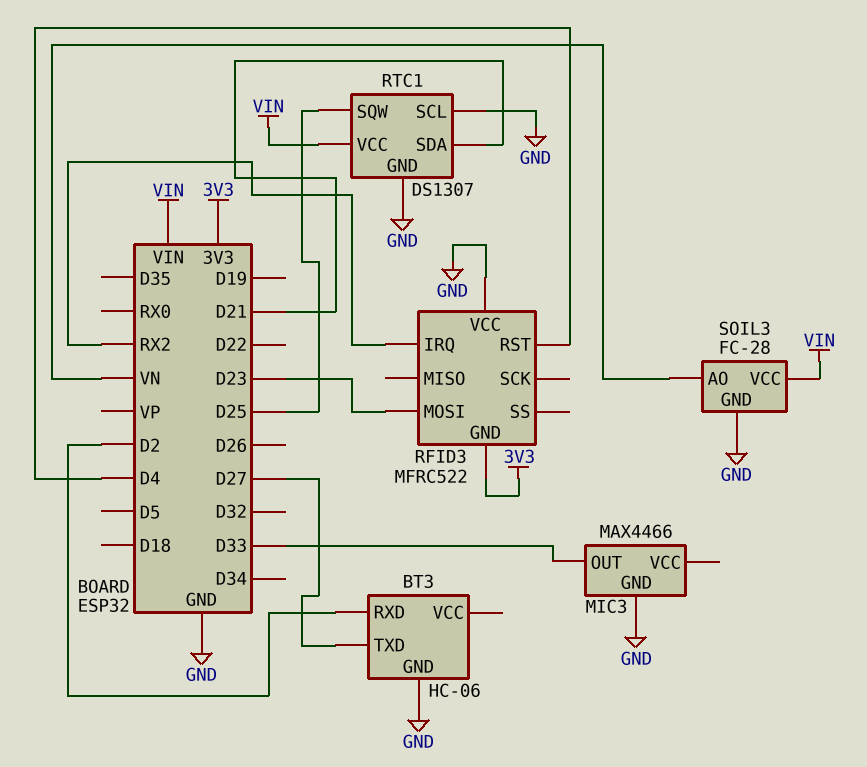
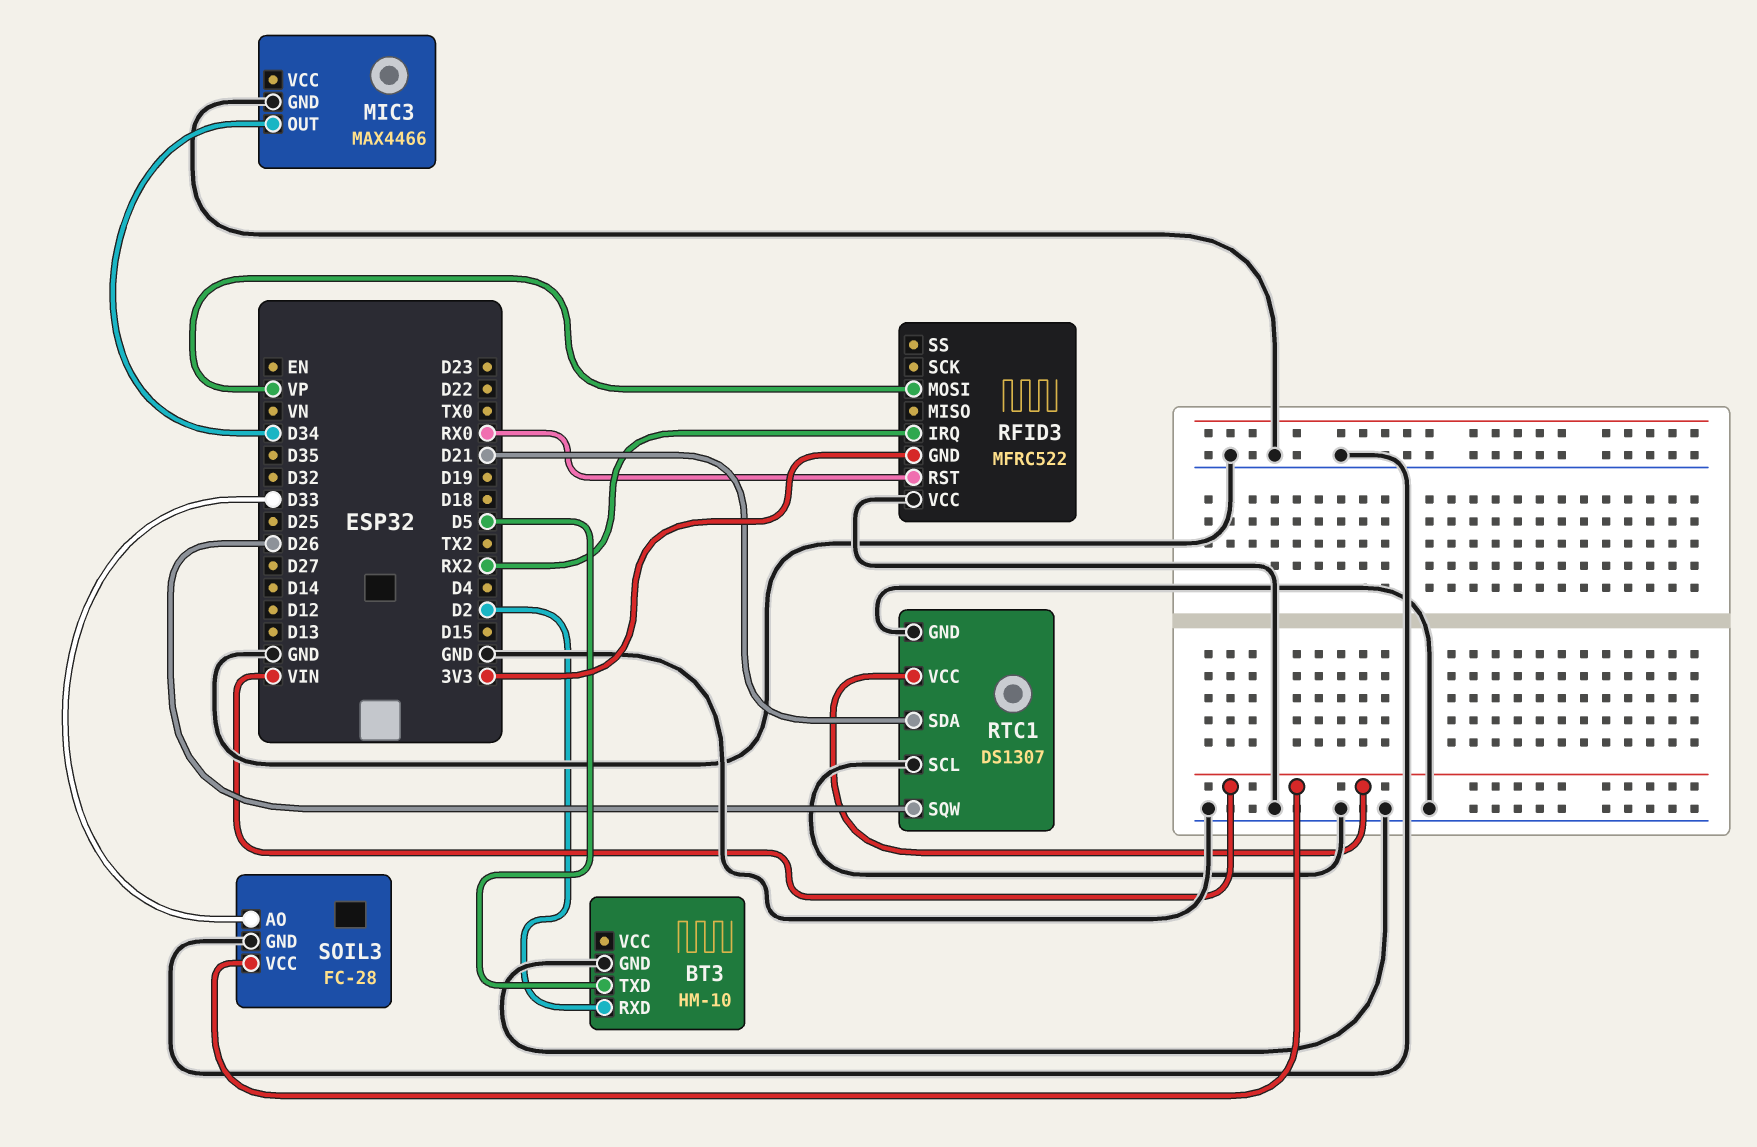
BT3: HC-06 -> HM-10
BT3 pin TXD: D27 -> D5
MIC3 pin OUT: D33 -> D34
RFID3 pin MOSI: D23 -> VP
RFID3 pin RST: D4 -> RX0
RTC1 pin SQW: D25 -> D26
SOIL3 pin AO: VN -> D33

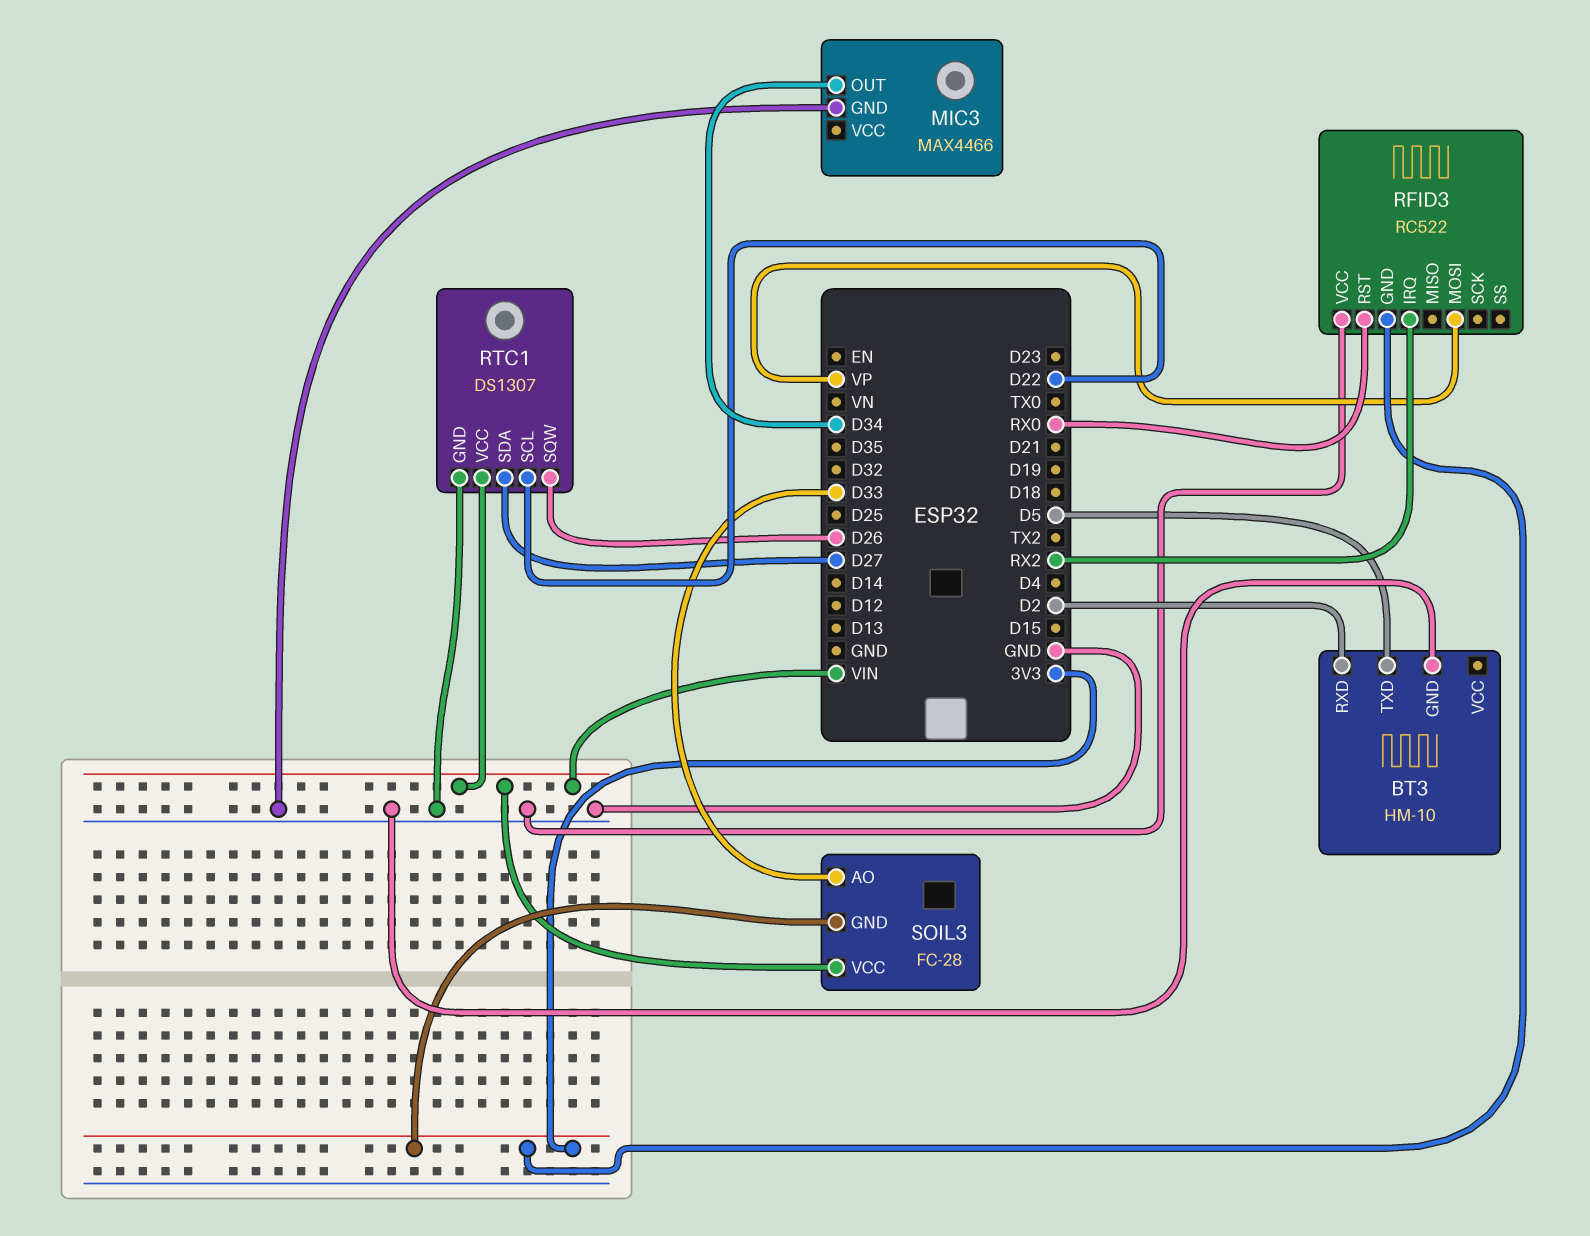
RFID3: MFRC522 -> RC522
RTC1 pin SCL: GND -> D22
RTC1 pin SDA: D21 -> D27
SOIL3 pin GND: GND -> 3V3

